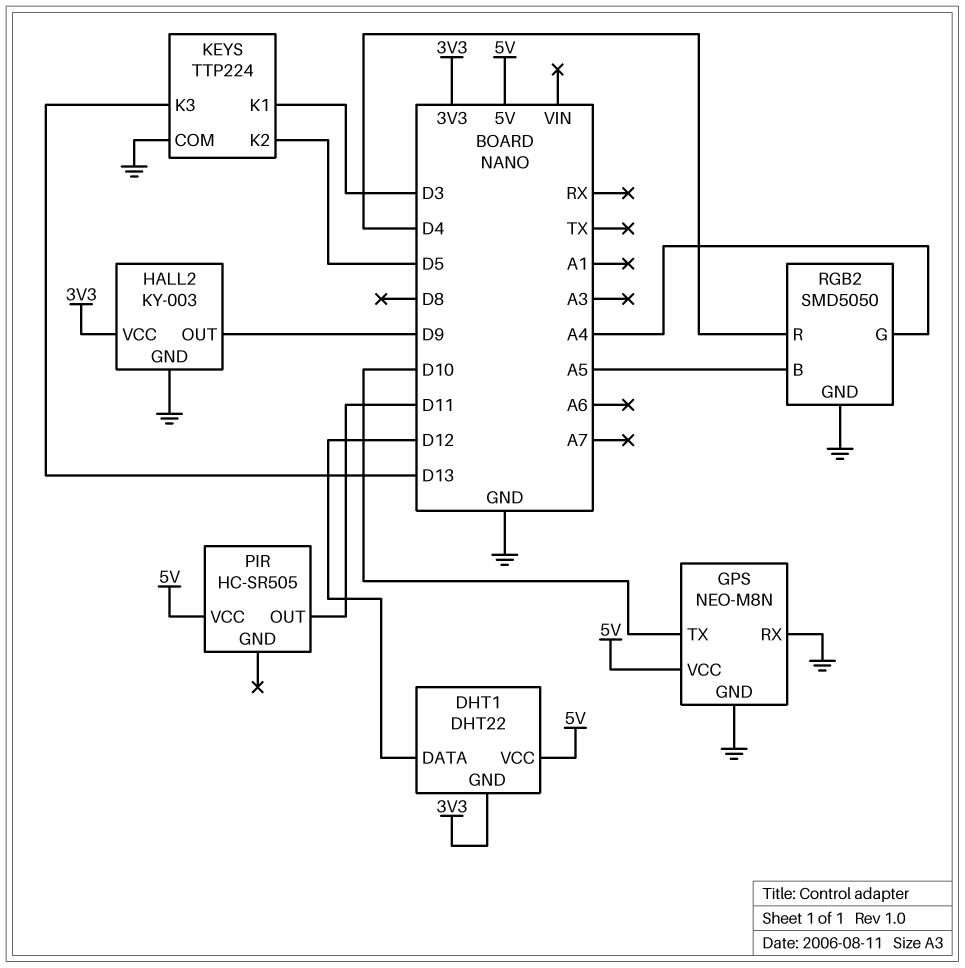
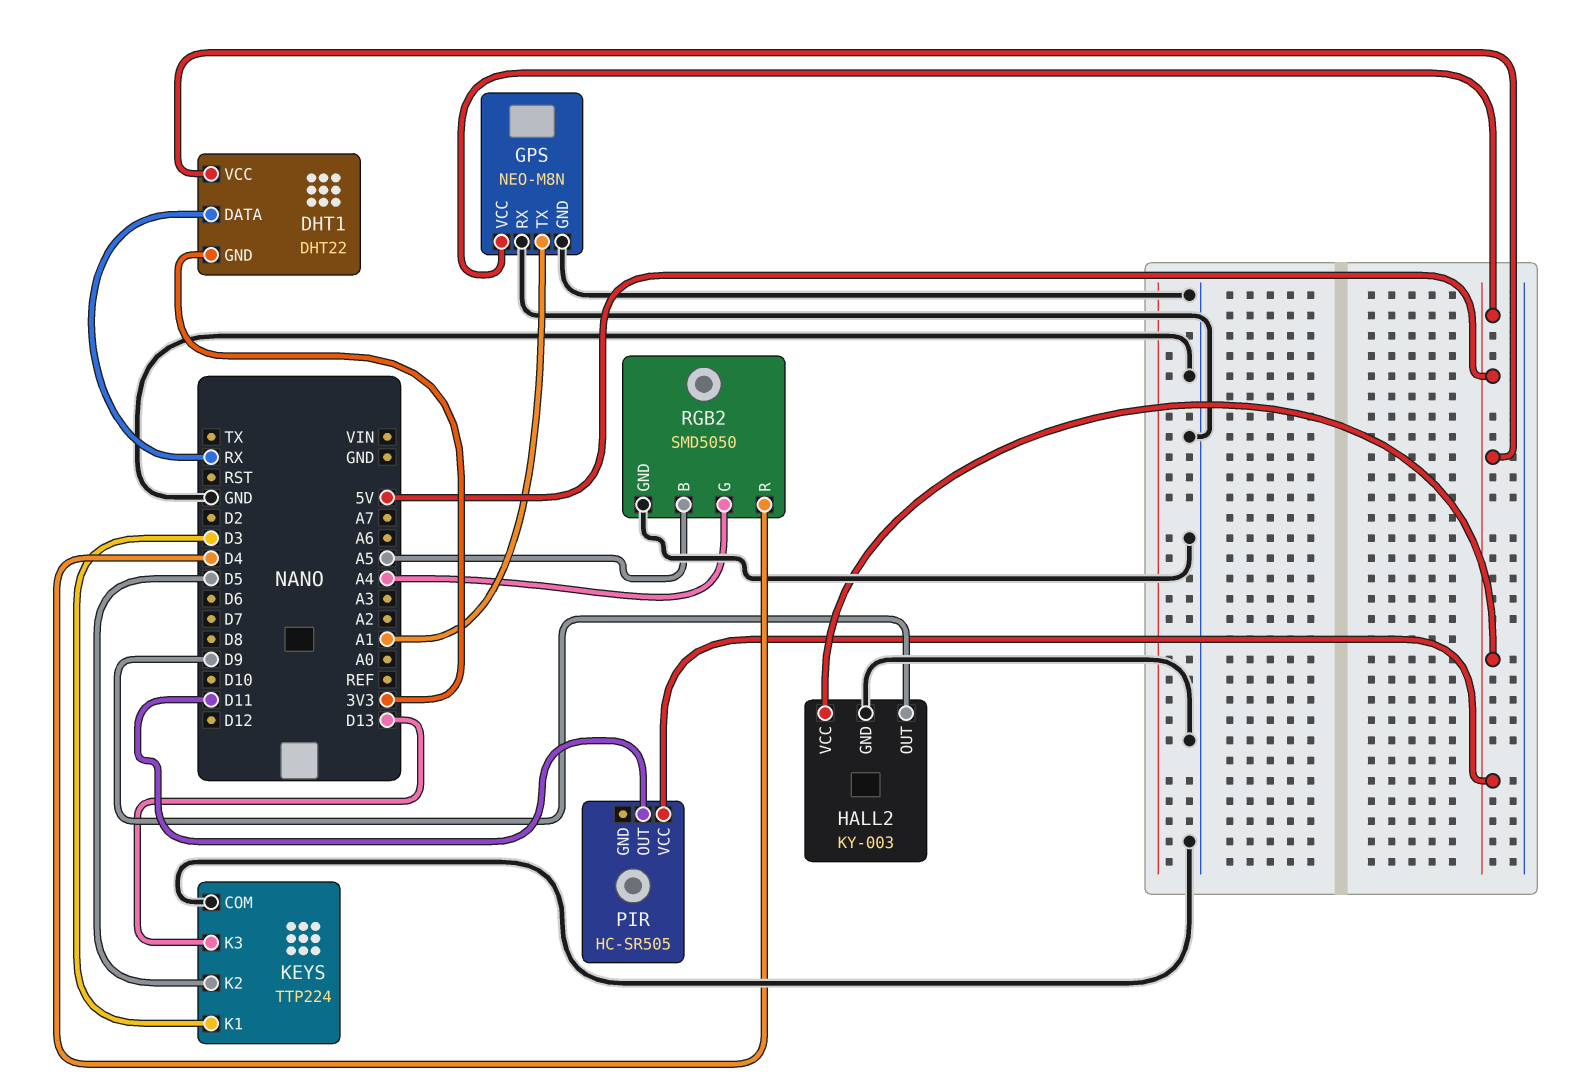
DHT1 pin DATA: D12 -> RX
GPS pin TX: D10 -> A1
HALL2 pin VCC: 3V3 -> 5V

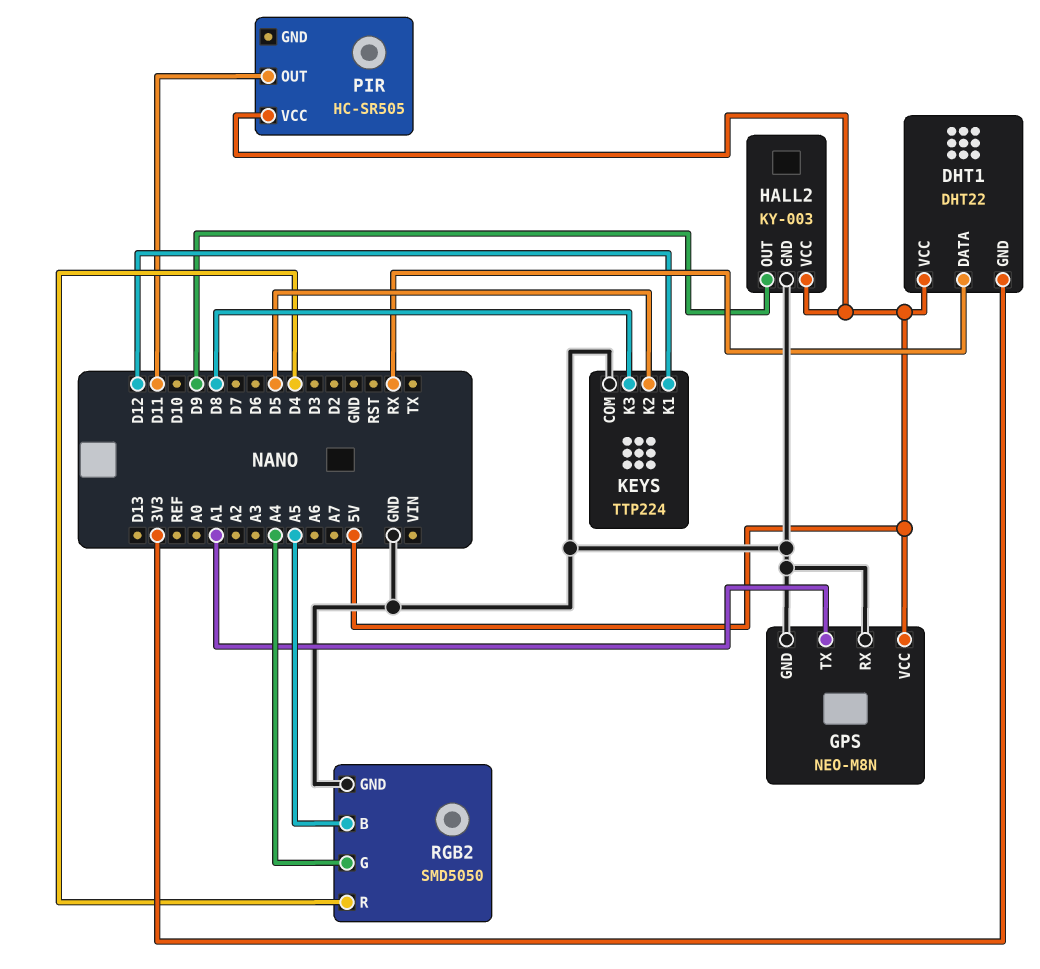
KEYS pin K1: D3 -> D12
KEYS pin K3: D13 -> D8

